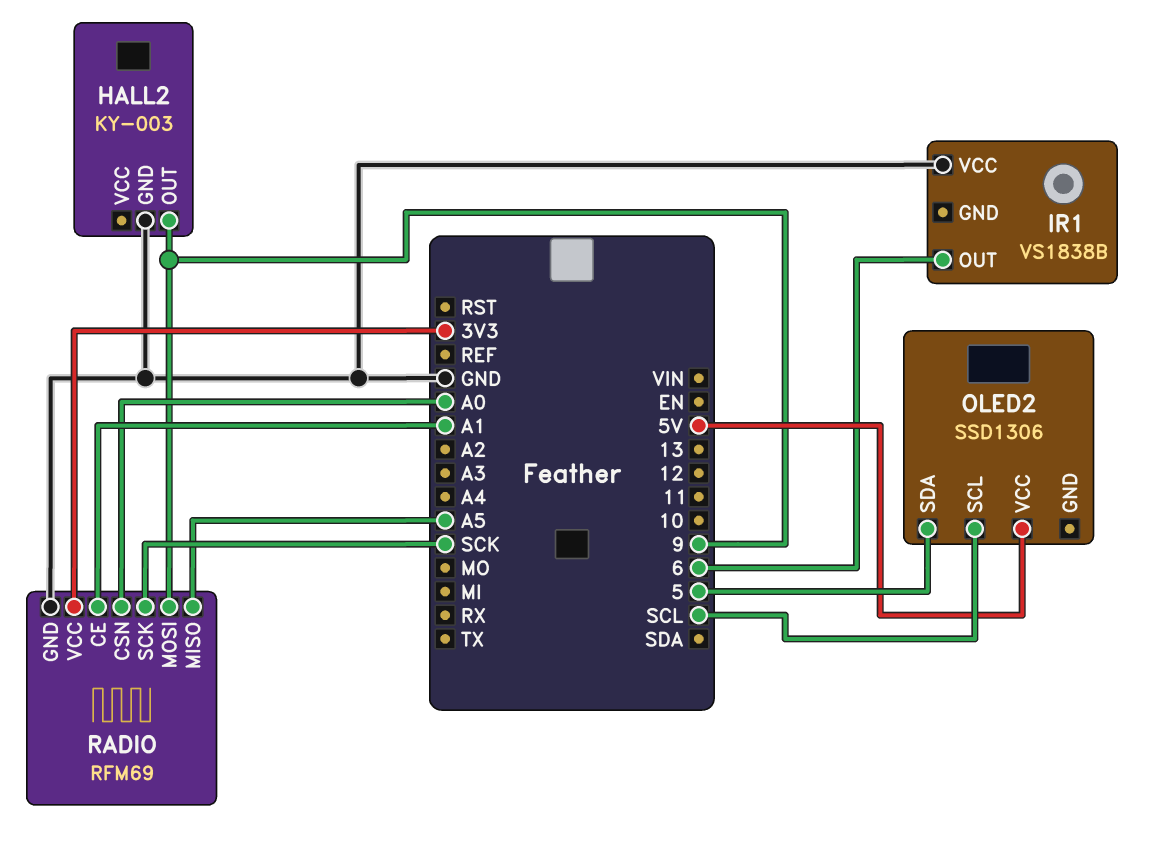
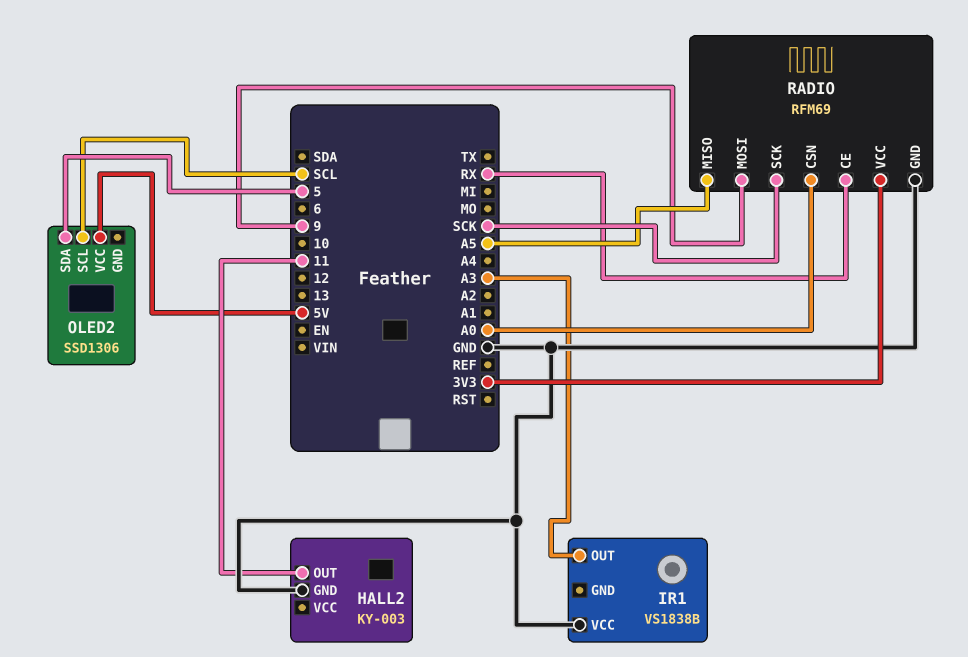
HALL2 pin OUT: 9 -> 11
IR1 pin OUT: 6 -> A3
RADIO pin CE: A1 -> RX

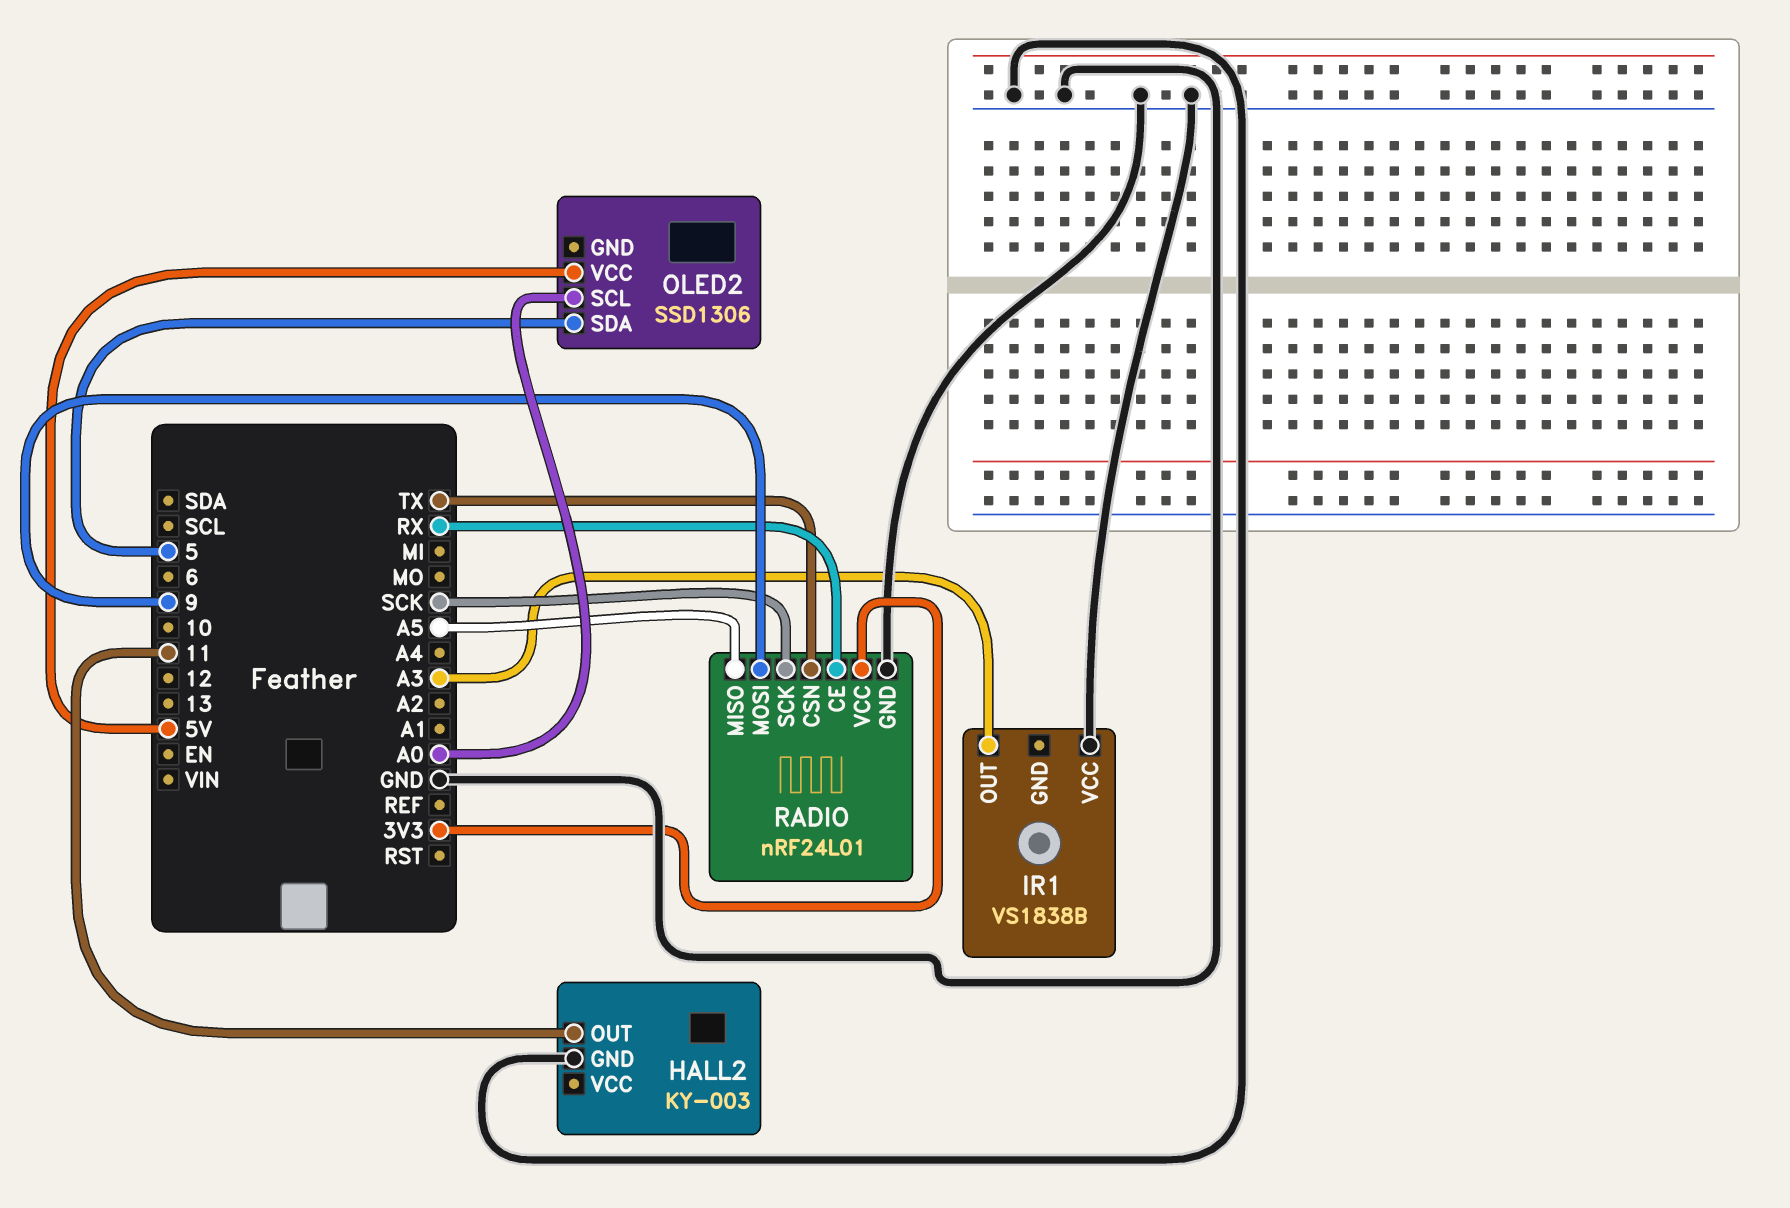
OLED2 pin SCL: SCL -> A0
RADIO: RFM69 -> nRF24L01
RADIO pin CSN: A0 -> TX

